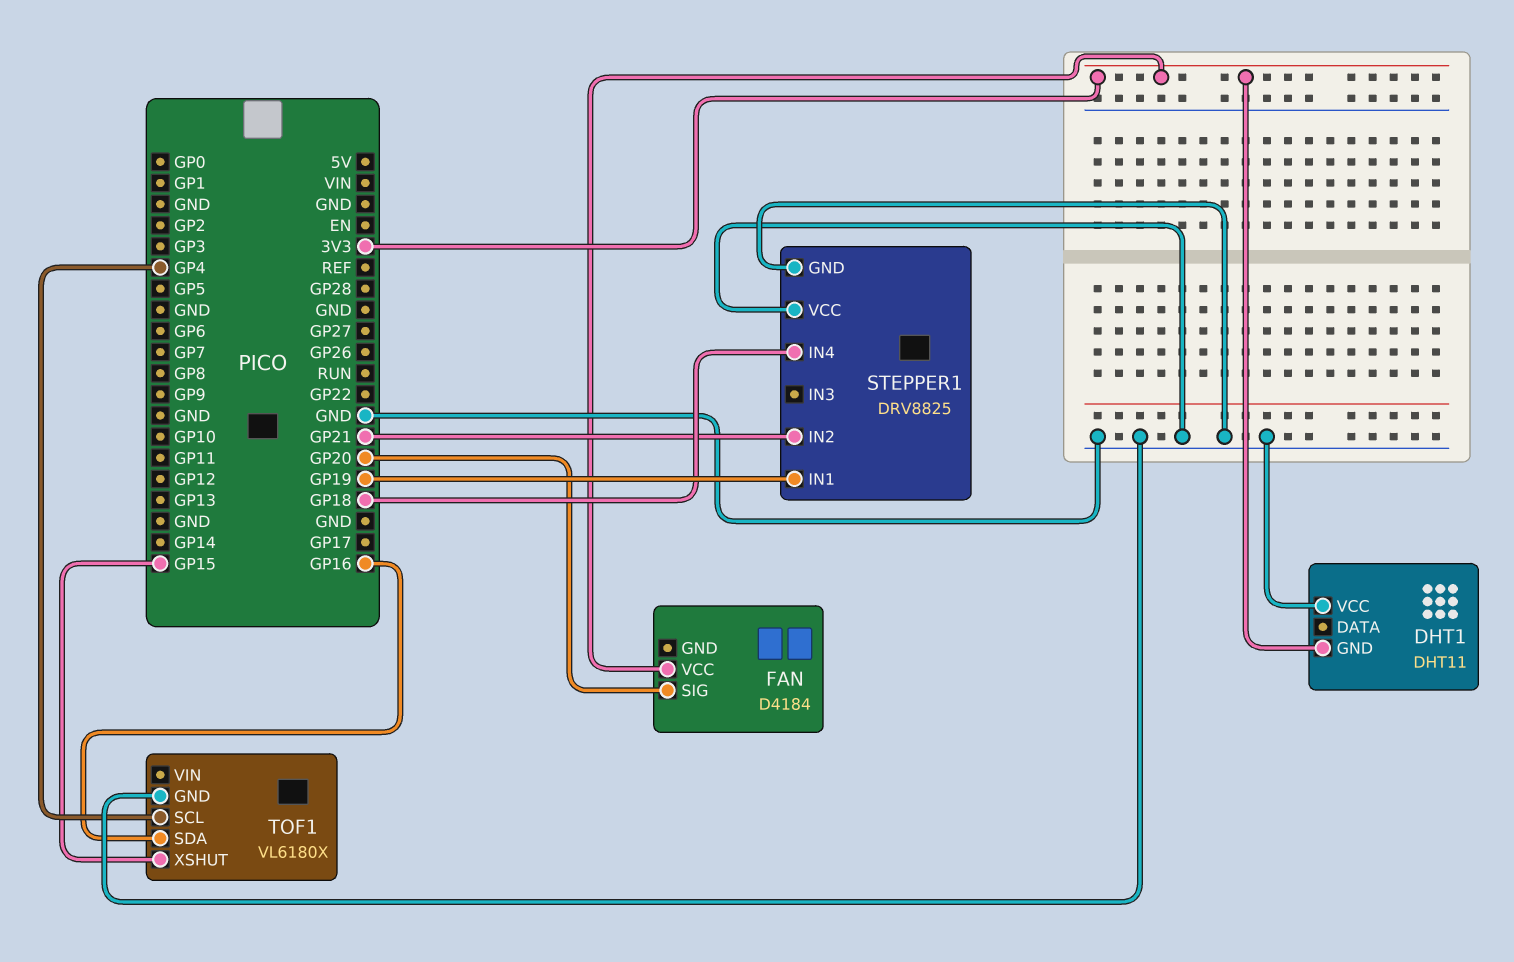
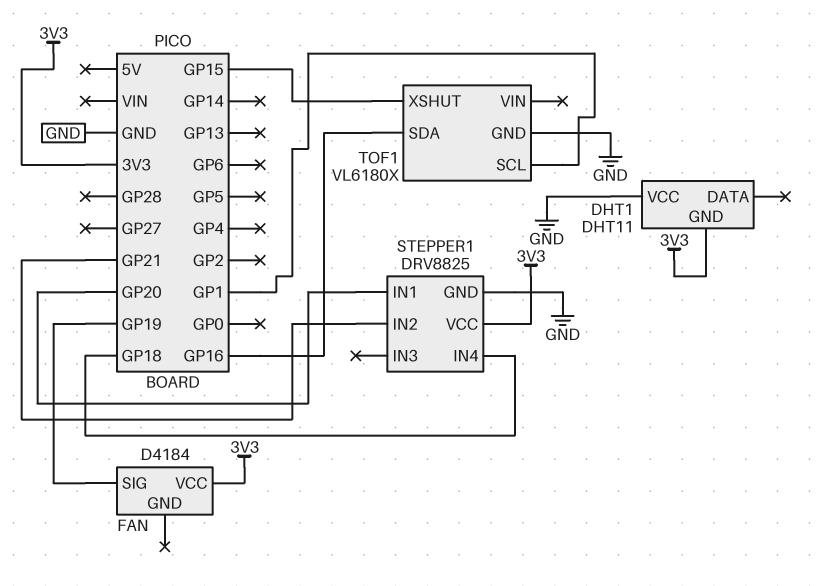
FAN pin SIG: GP20 -> GP19
STEPPER1 pin IN1: GP19 -> GP20
STEPPER1 pin VCC: GND -> 3V3
TOF1 pin SCL: GP4 -> GP1

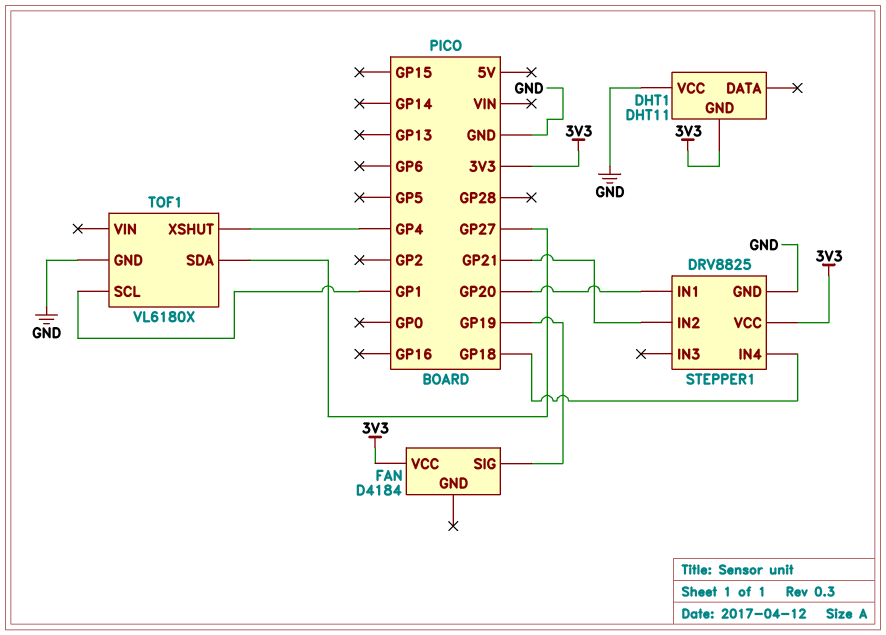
TOF1 pin SDA: GP16 -> GP27
TOF1 pin XSHUT: GP15 -> GP4

